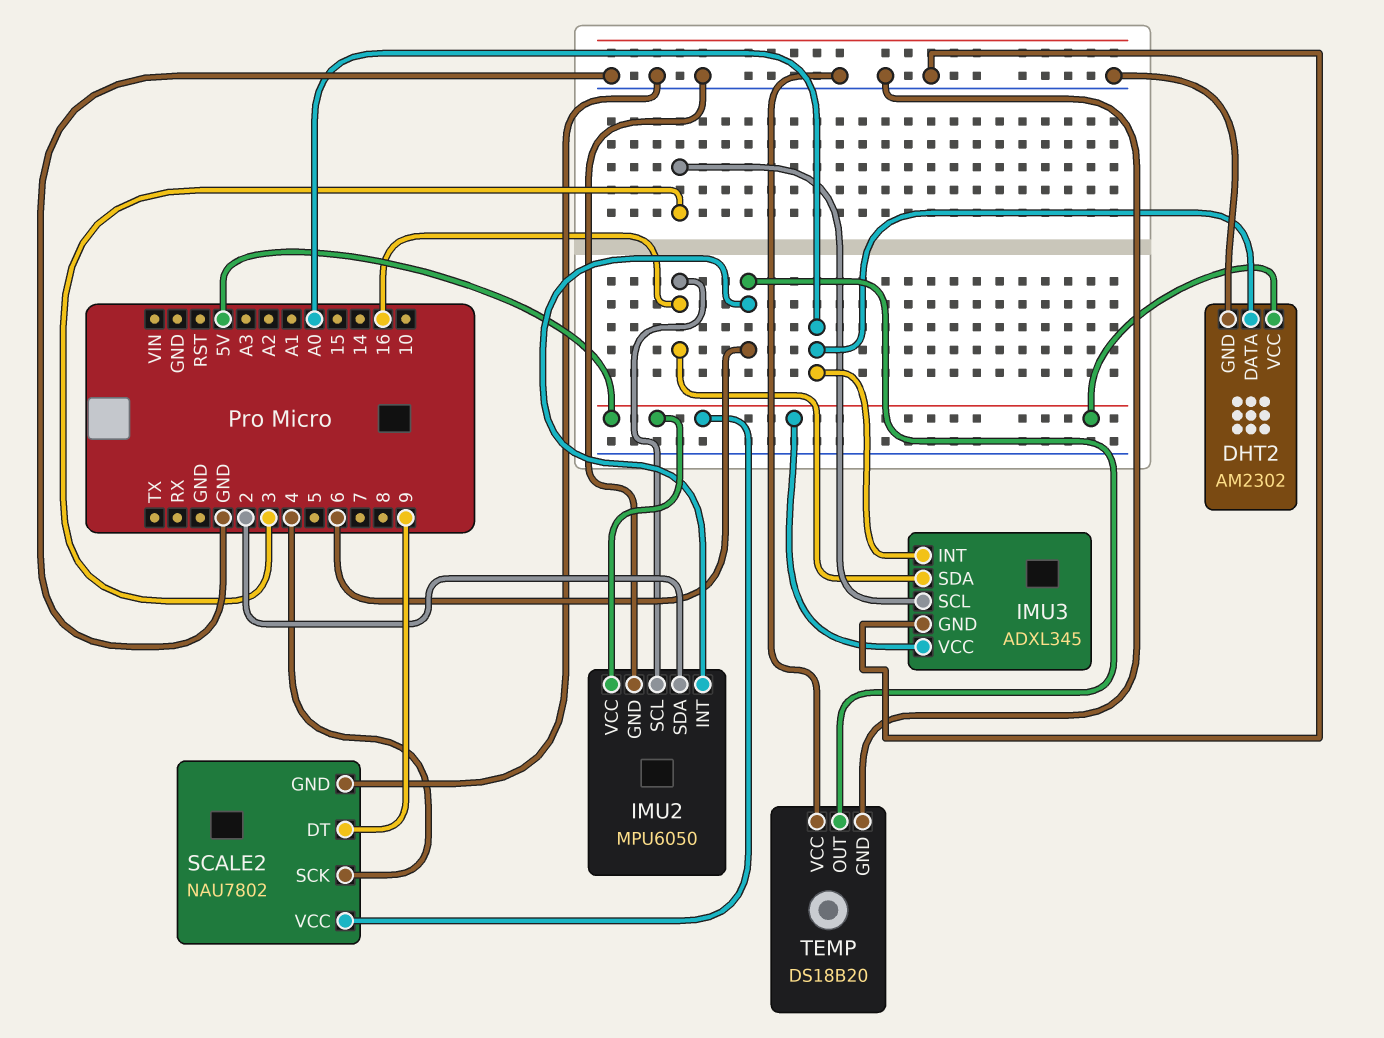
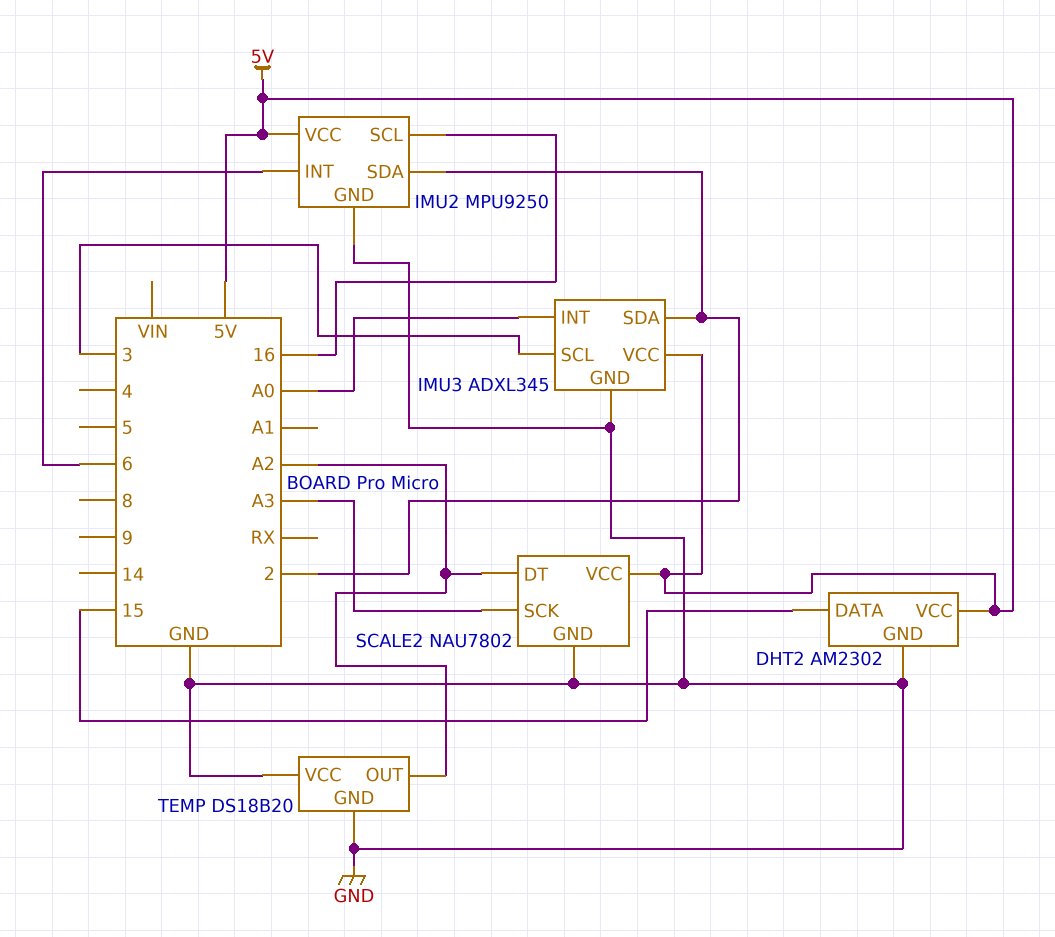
DHT2 pin DATA: A0 -> 15
IMU2: MPU6050 -> MPU9250
IMU3 pin SDA: 16 -> 2
SCALE2 pin DT: 9 -> A2
SCALE2 pin SCK: 4 -> A3
TEMP pin OUT: 6 -> A2

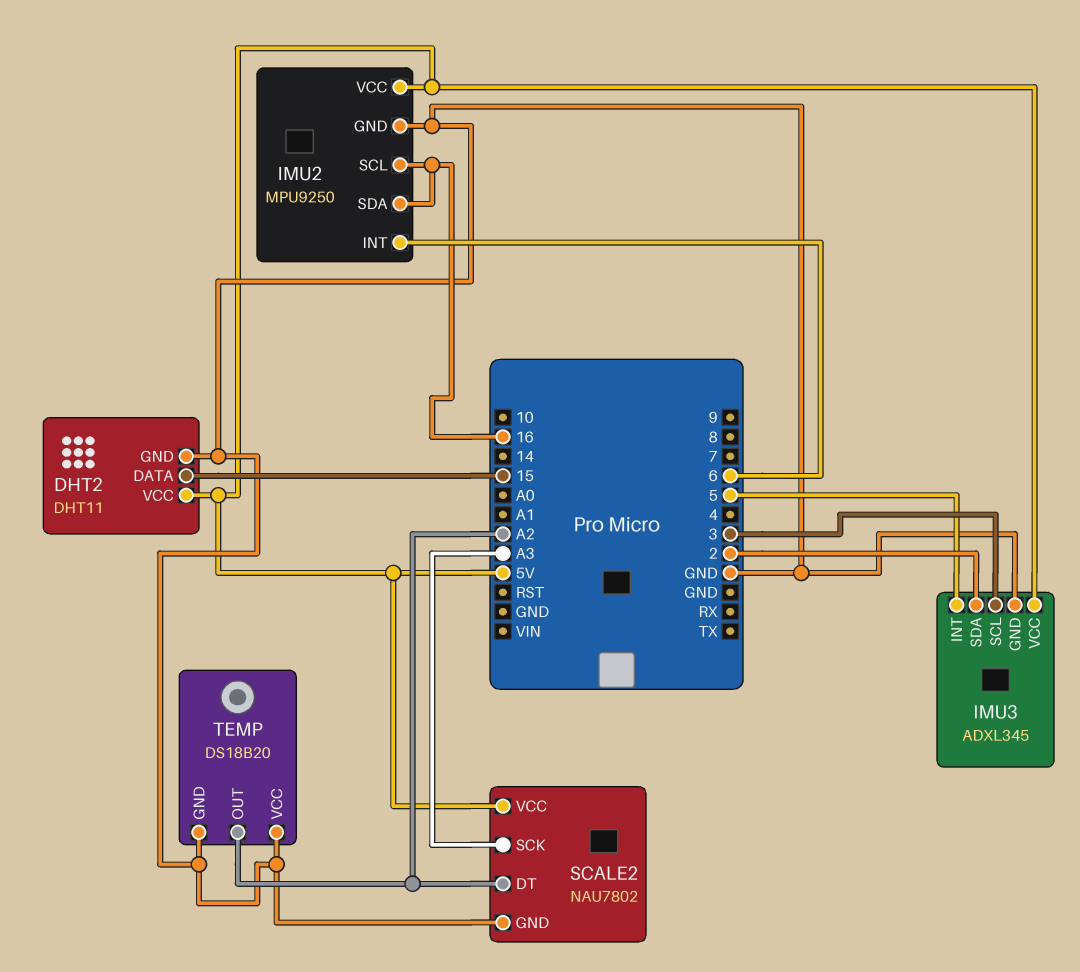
DHT2: AM2302 -> DHT11
IMU2 pin SDA: 2 -> 16
IMU3 pin INT: A0 -> 5

